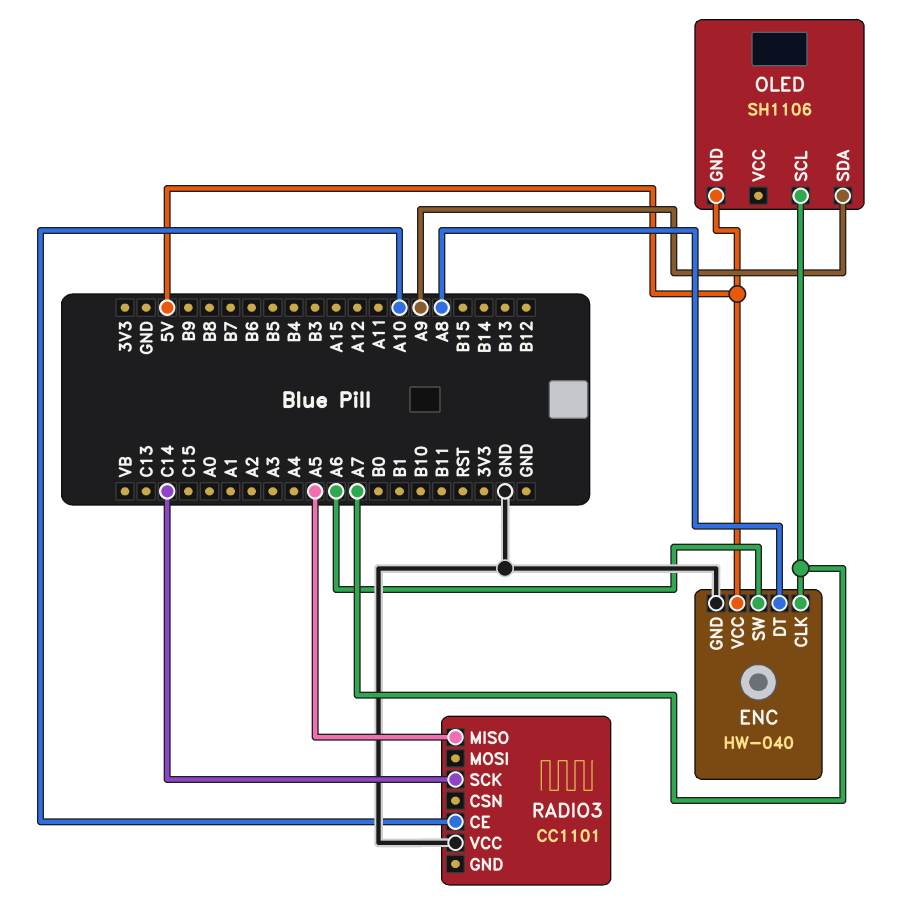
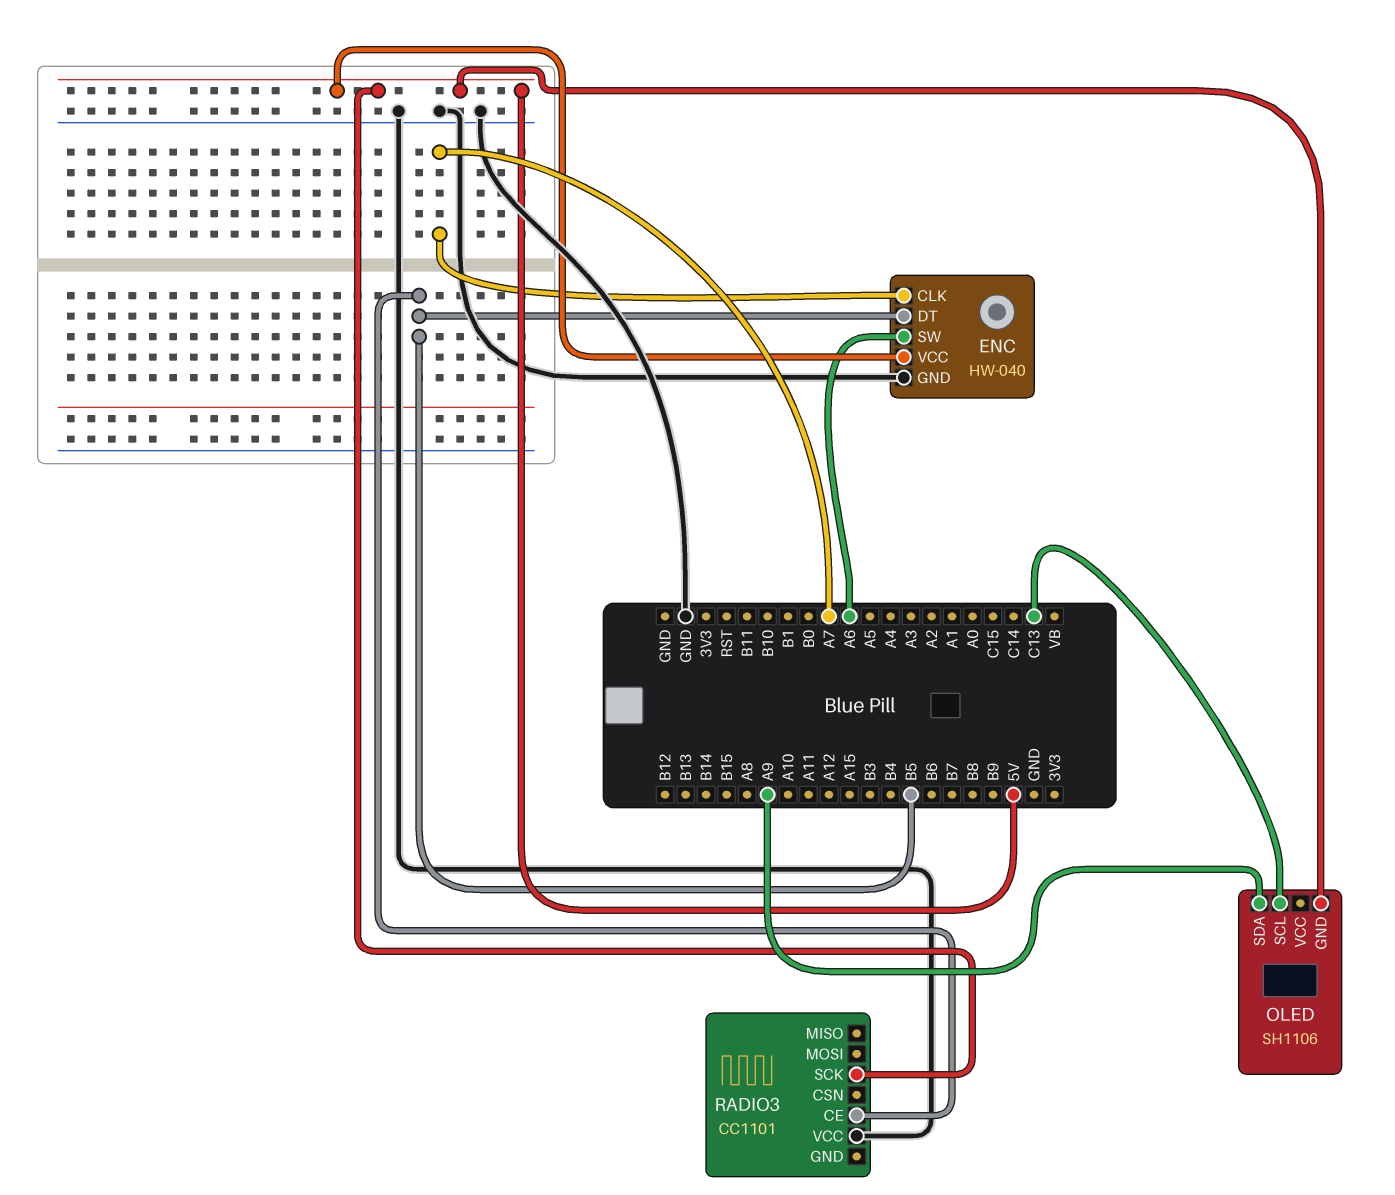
ENC pin DT: A8 -> B5
OLED pin SCL: A7 -> C13
RADIO3 pin CE: A10 -> B5
RADIO3 pin MISO: A5 -> none
RADIO3 pin SCK: C14 -> 5V

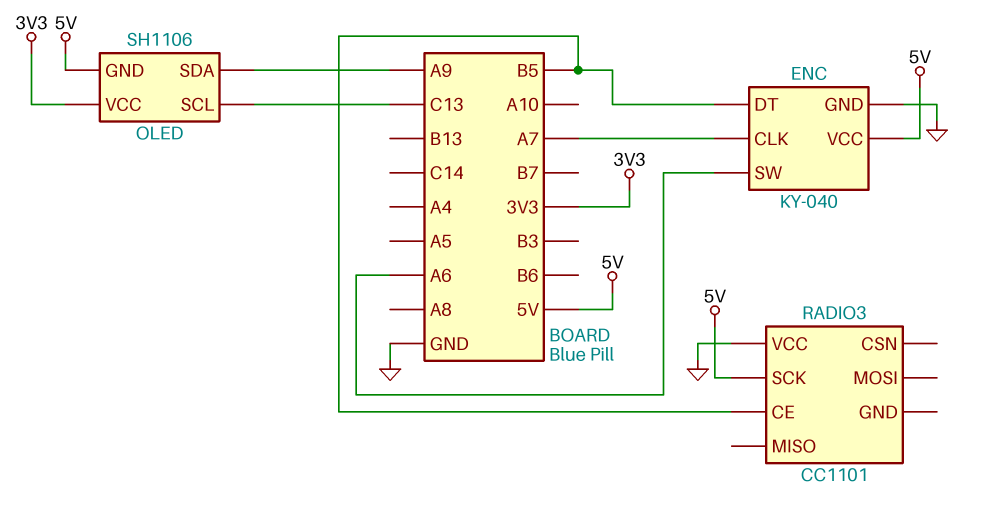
ENC: HW-040 -> KY-040
OLED pin VCC: none -> 3V3

